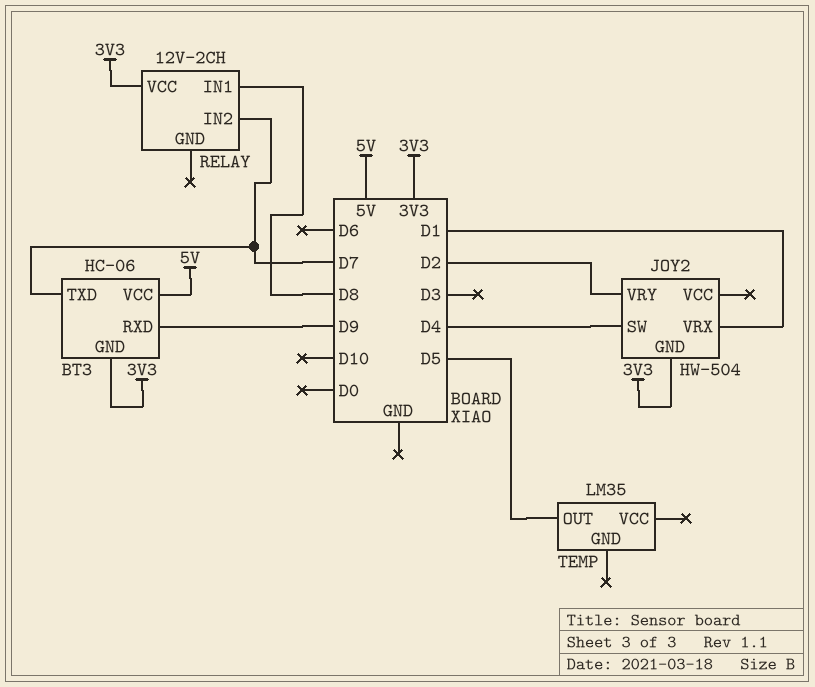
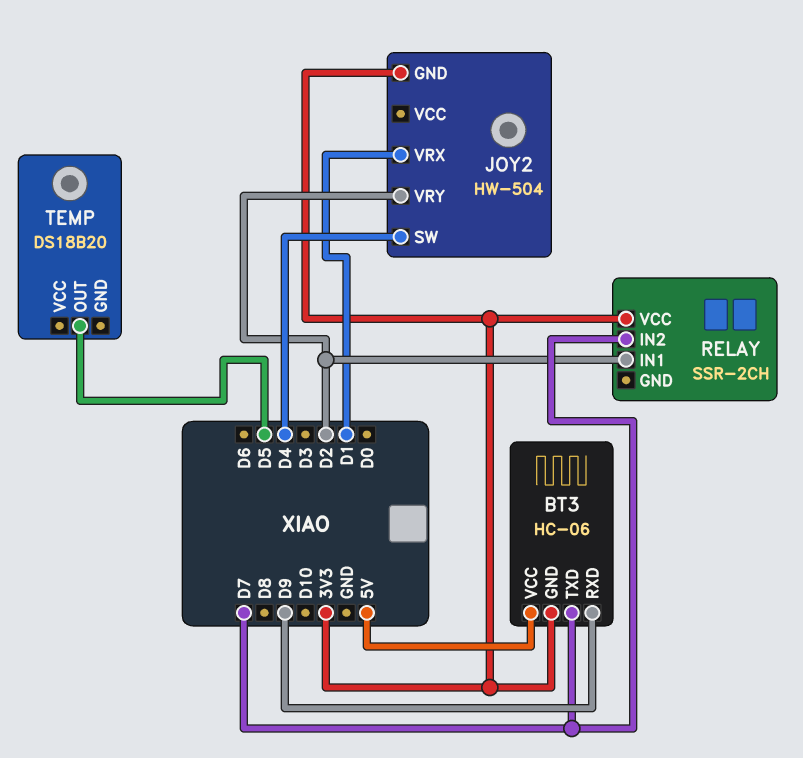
RELAY: 12V-2CH -> SSR-2CH
RELAY pin IN1: D8 -> D2
TEMP: LM35 -> DS18B20

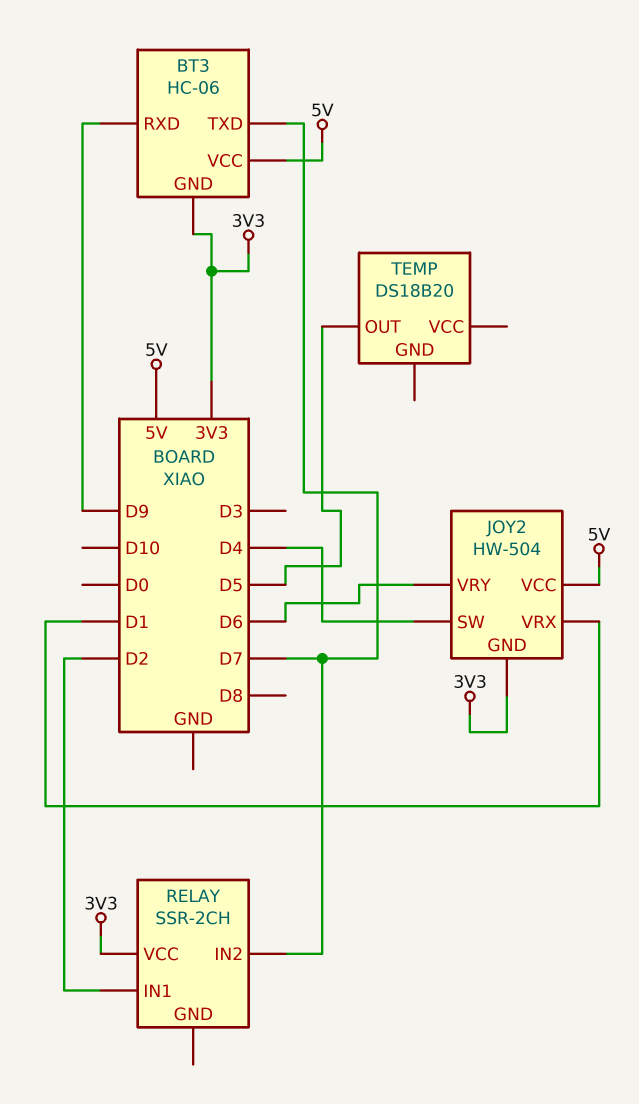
JOY2 pin VCC: none -> 5V
JOY2 pin VRY: D2 -> D6

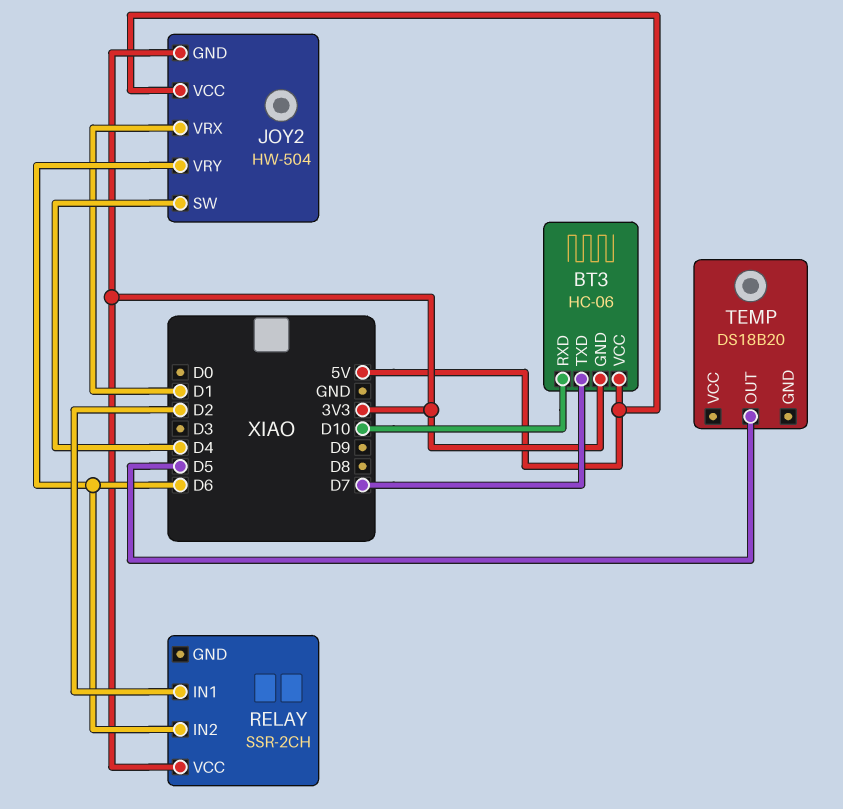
BT3 pin RXD: D9 -> D10
RELAY pin IN2: D7 -> D6

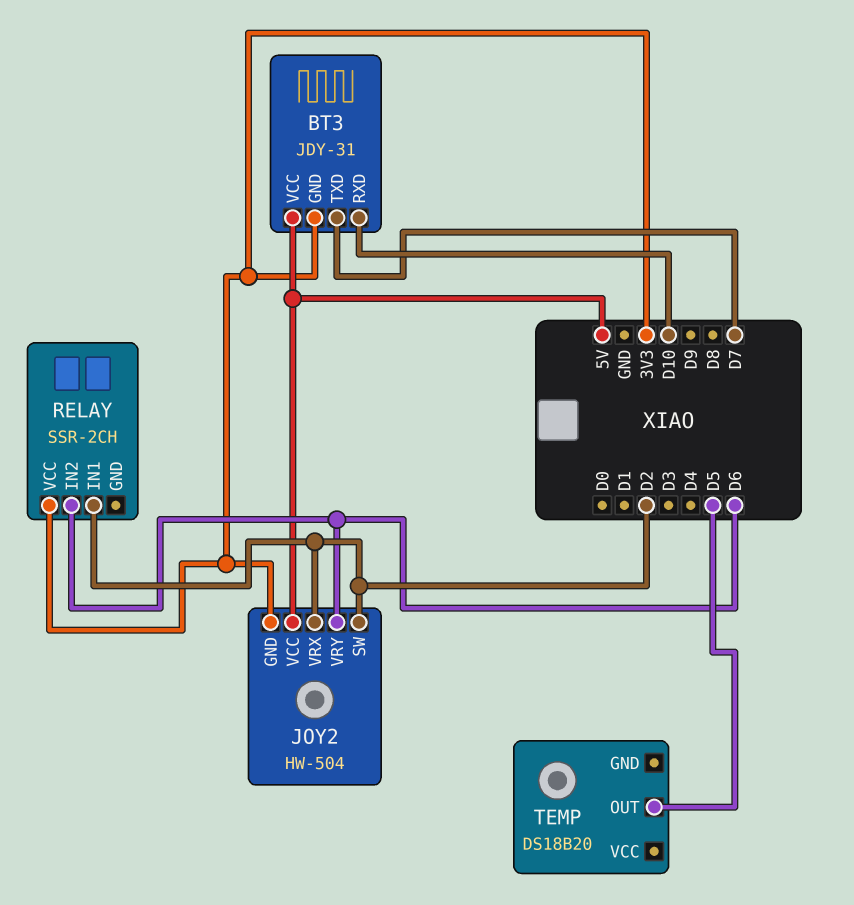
BT3: HC-06 -> JDY-31
JOY2 pin SW: D4 -> D2
JOY2 pin VRX: D1 -> D2

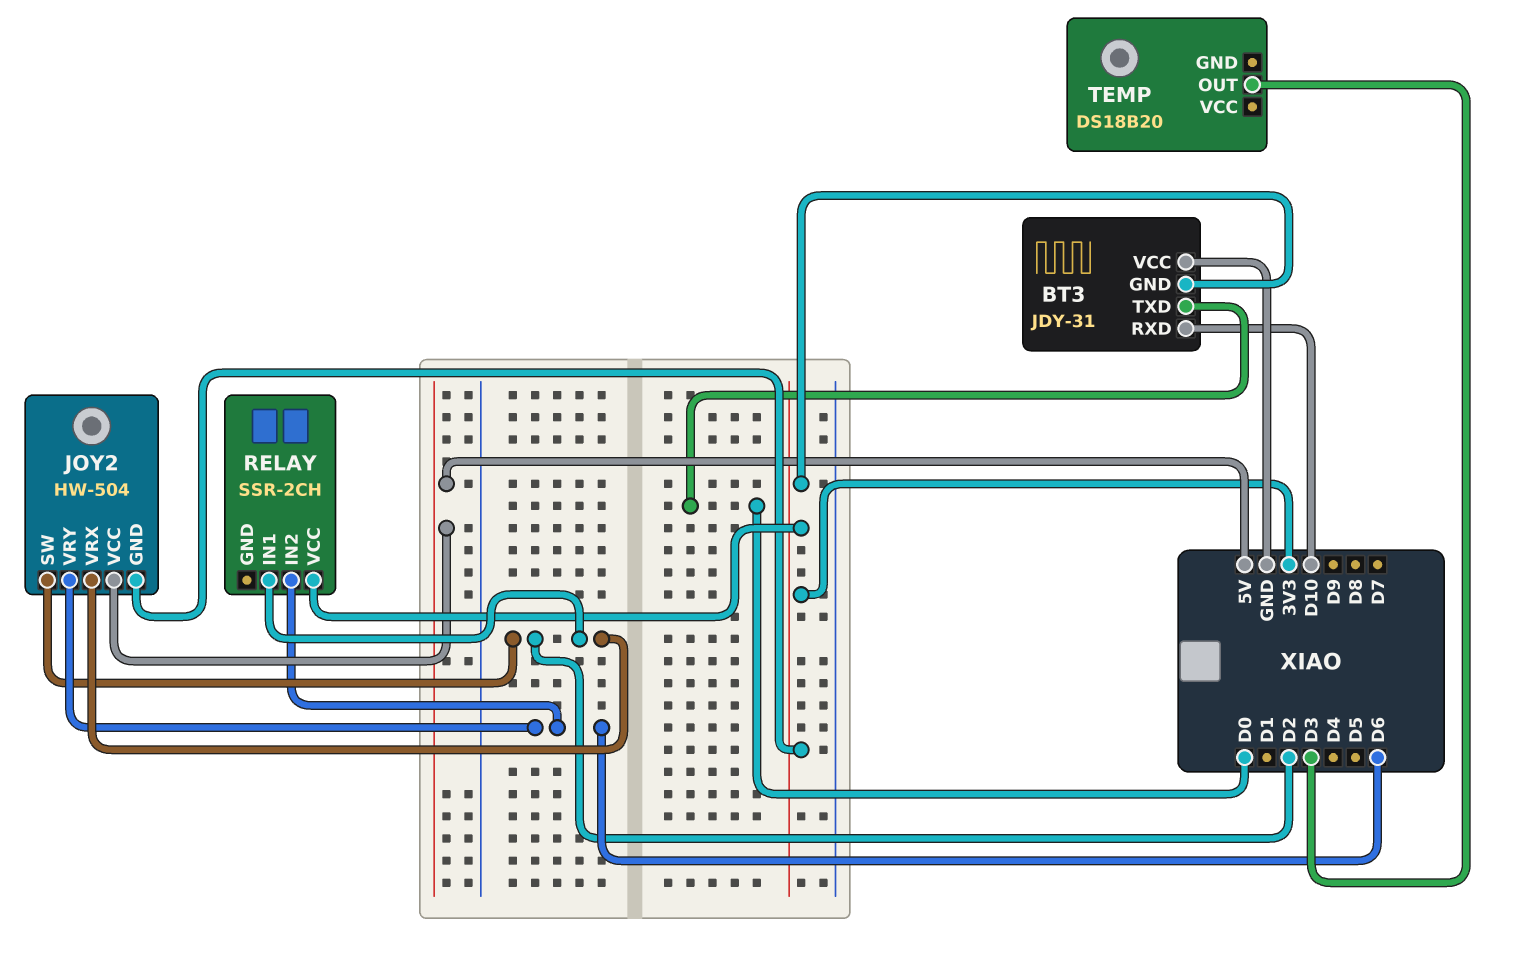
BT3 pin TXD: D7 -> D0
BT3 pin VCC: 5V -> GND
TEMP pin OUT: D5 -> D3

